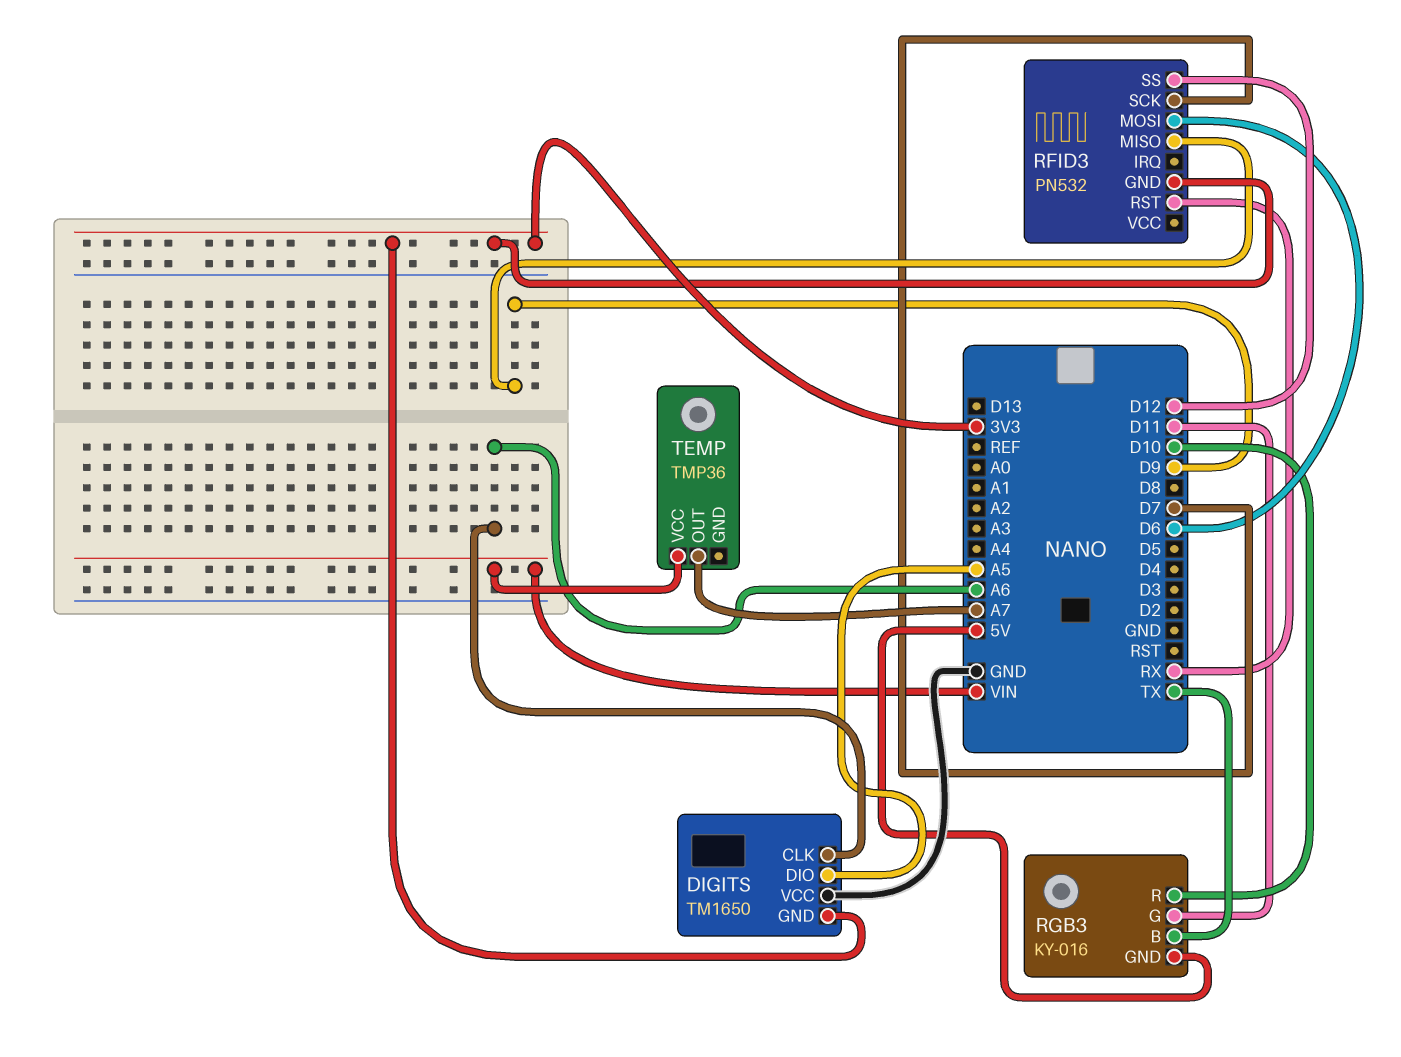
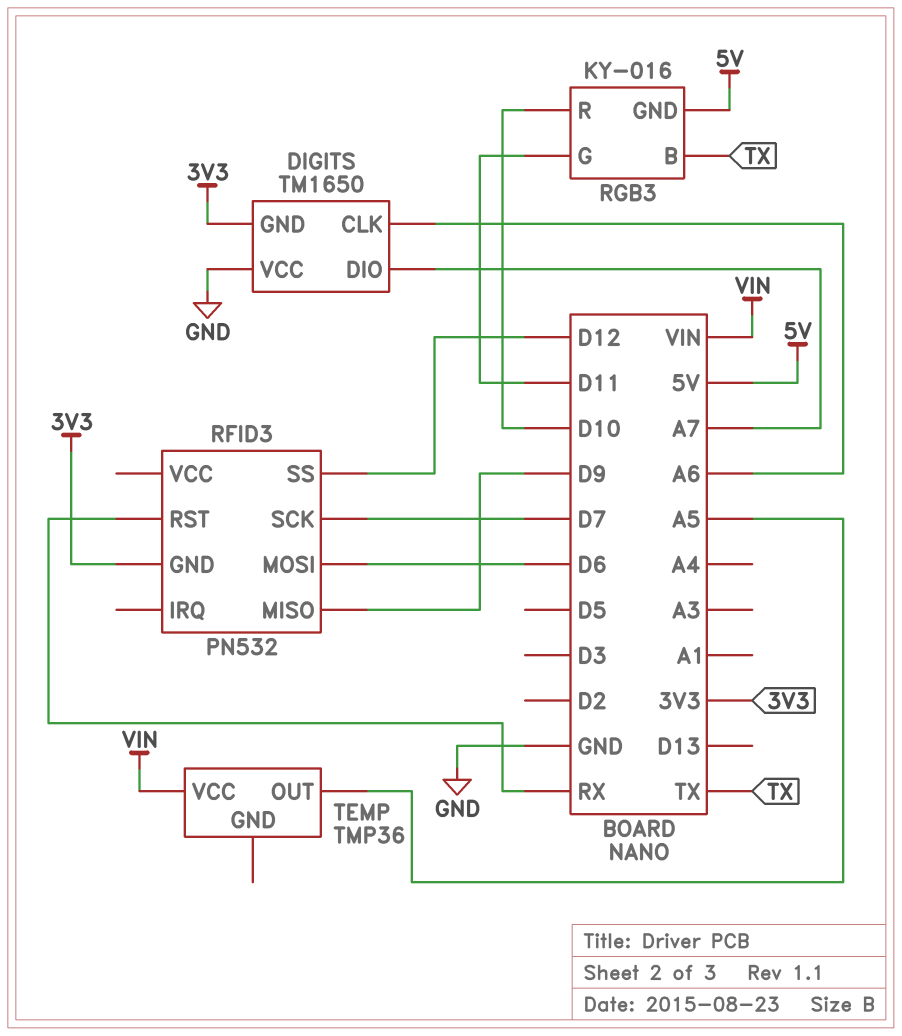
DIGITS pin DIO: A5 -> A7
TEMP pin OUT: A7 -> A5

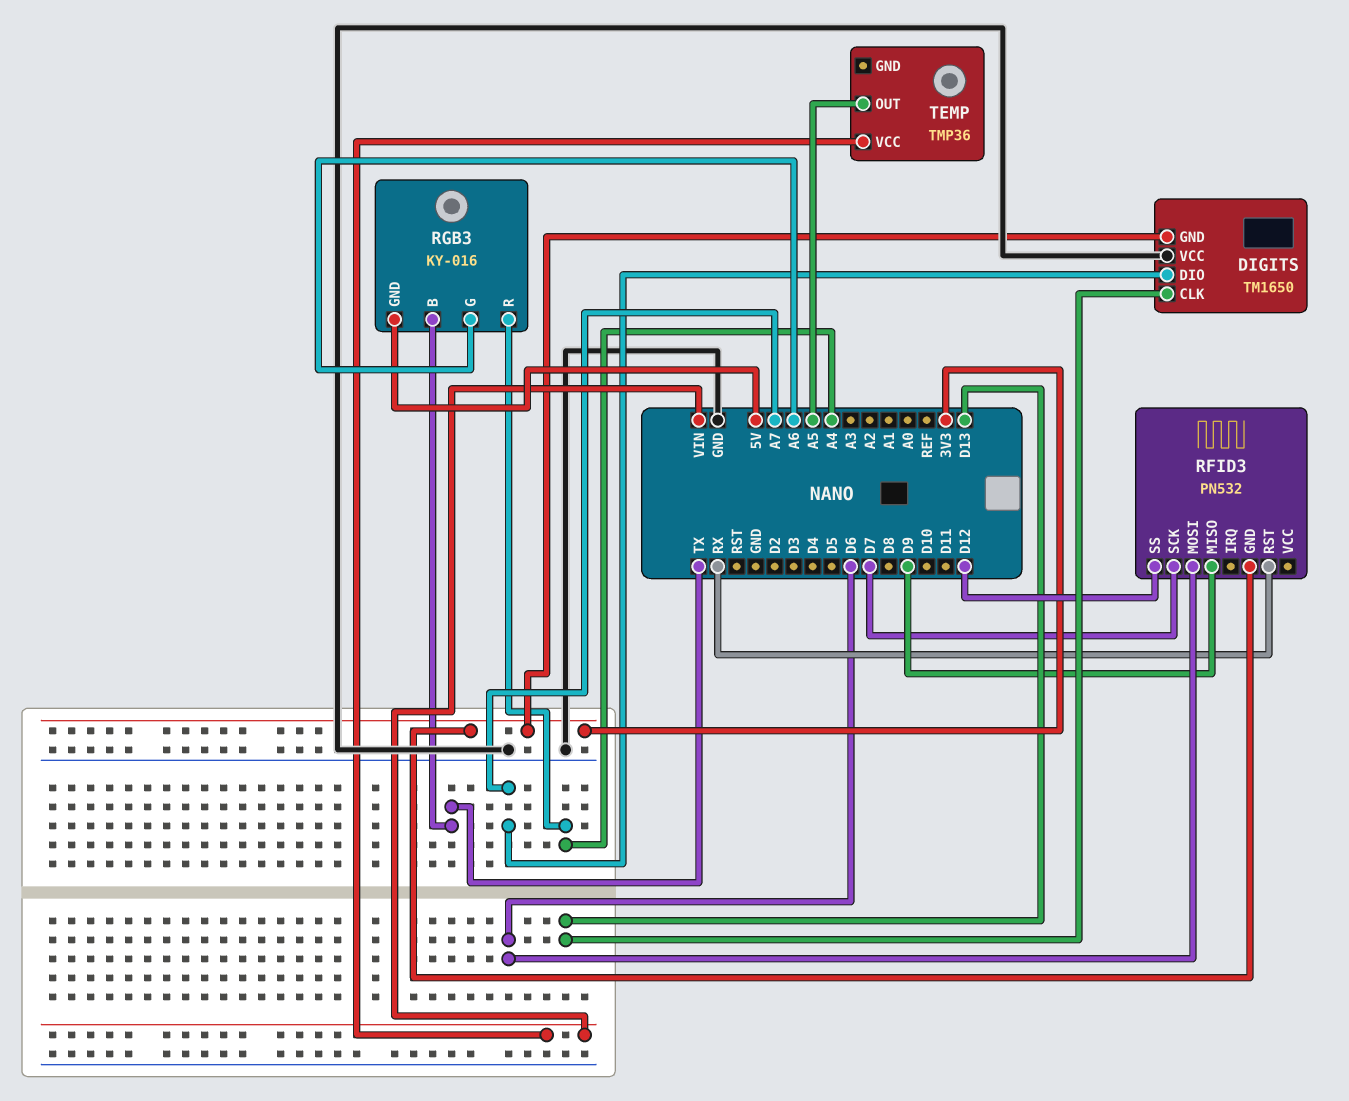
DIGITS pin CLK: A6 -> D13
RGB3 pin G: D11 -> A6
RGB3 pin R: D10 -> A4

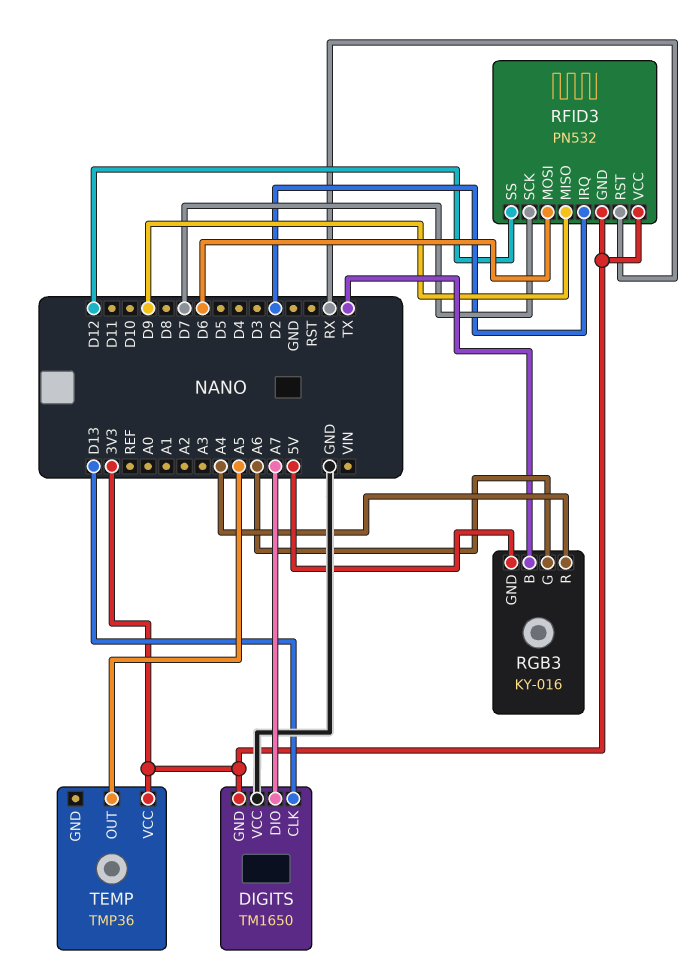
RFID3 pin IRQ: none -> D2
RFID3 pin VCC: none -> 3V3
TEMP pin VCC: VIN -> 3V3

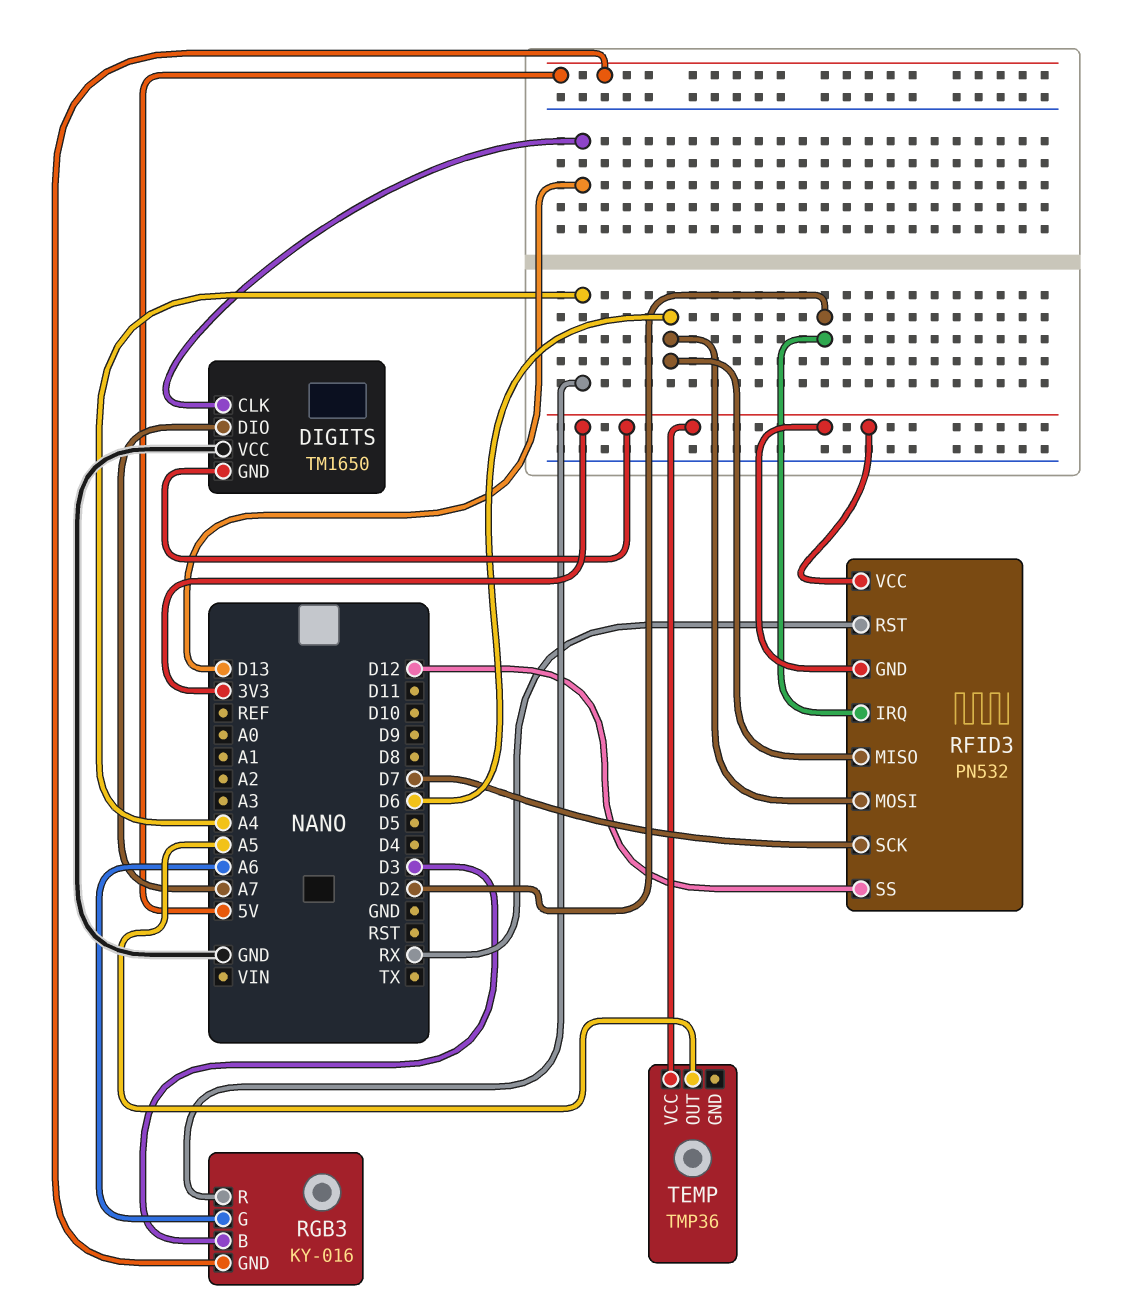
RFID3 pin MISO: D9 -> D6
RGB3 pin B: TX -> D3

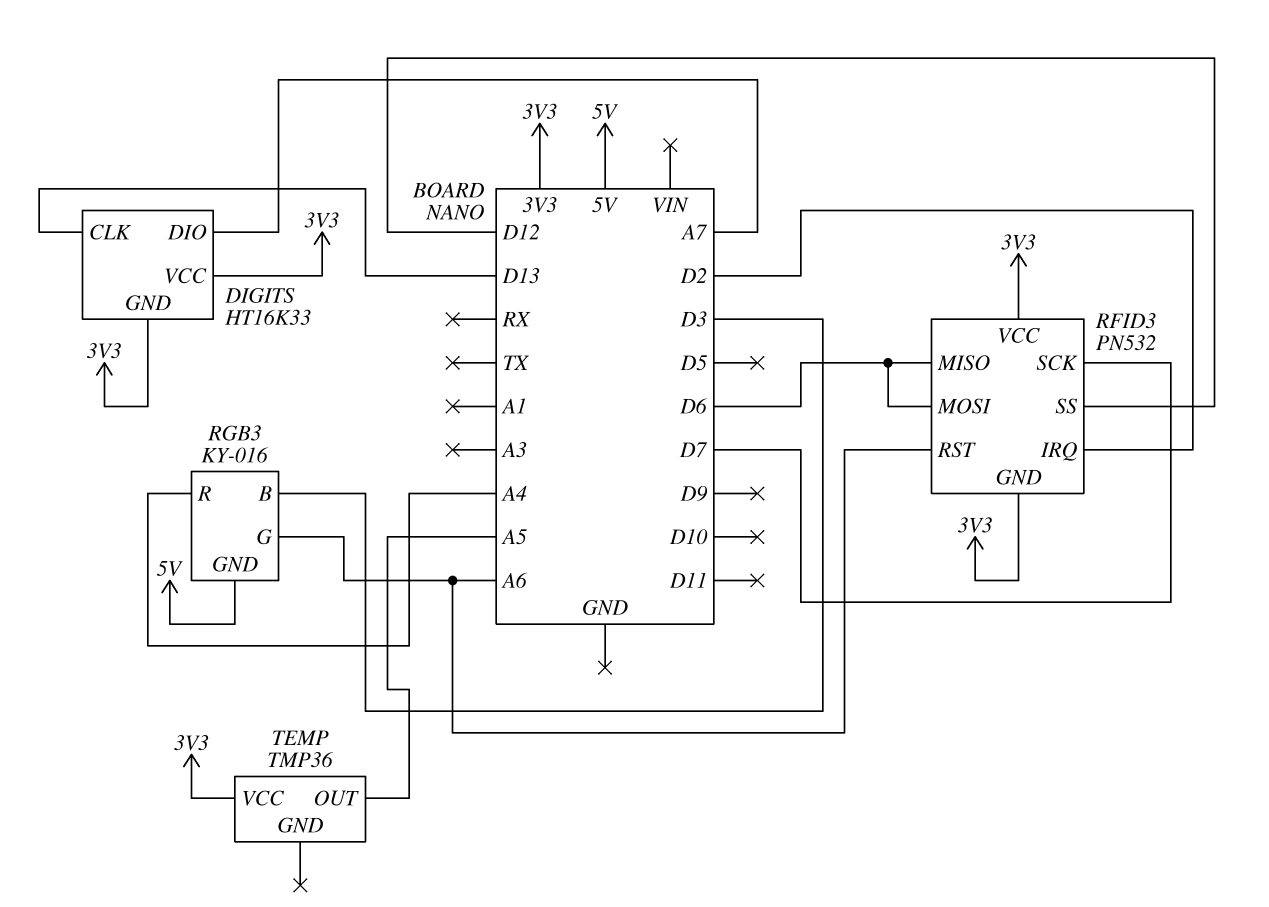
DIGITS: TM1650 -> HT16K33
DIGITS pin VCC: GND -> 3V3
RFID3 pin RST: RX -> A6

